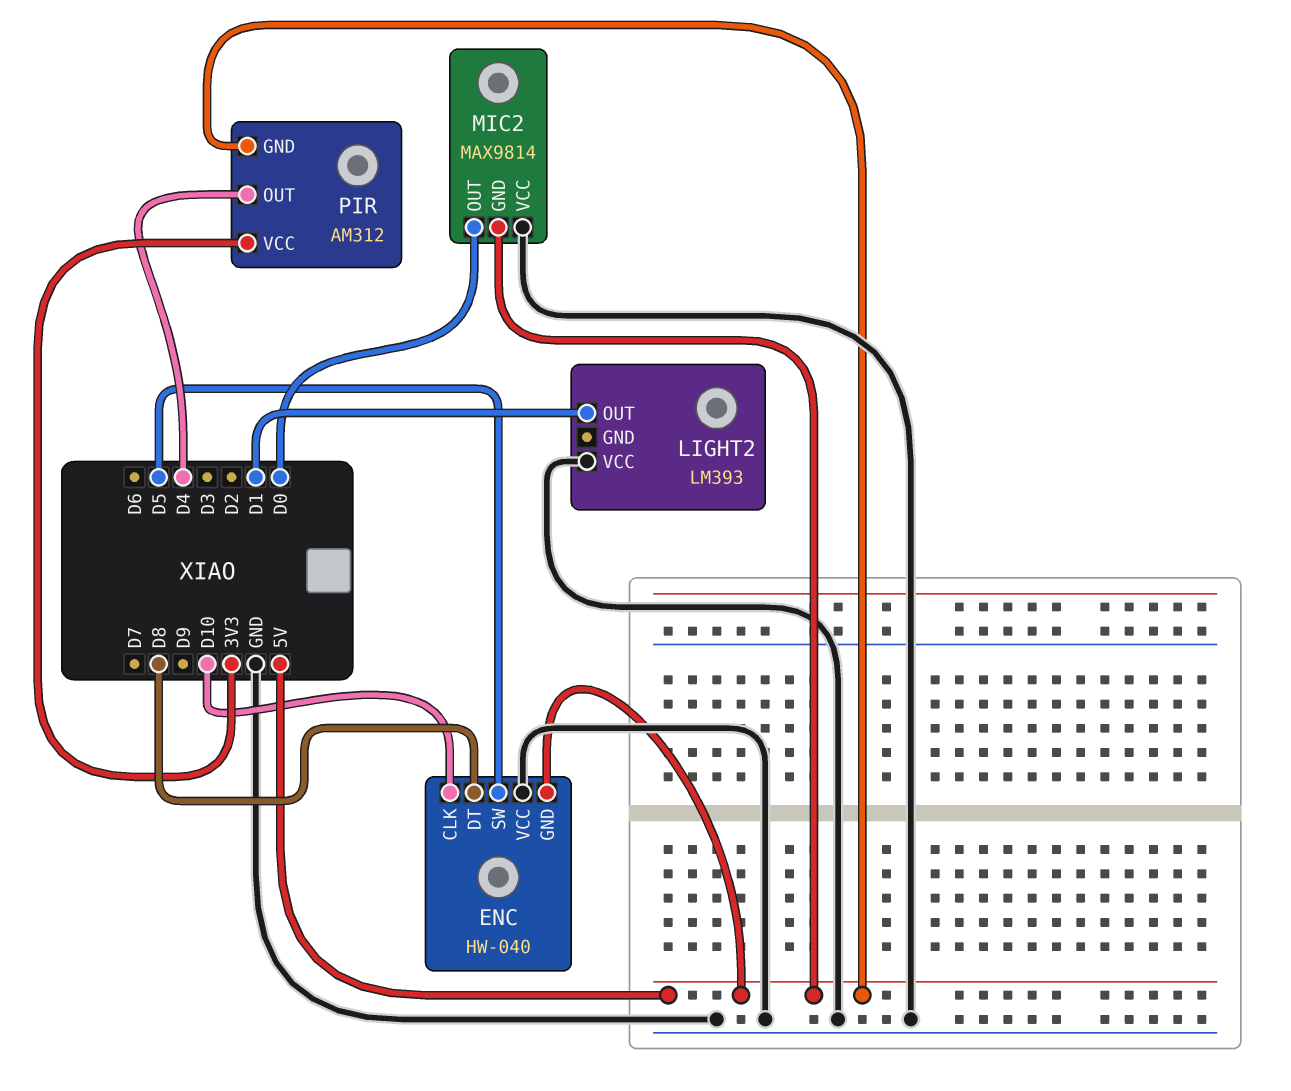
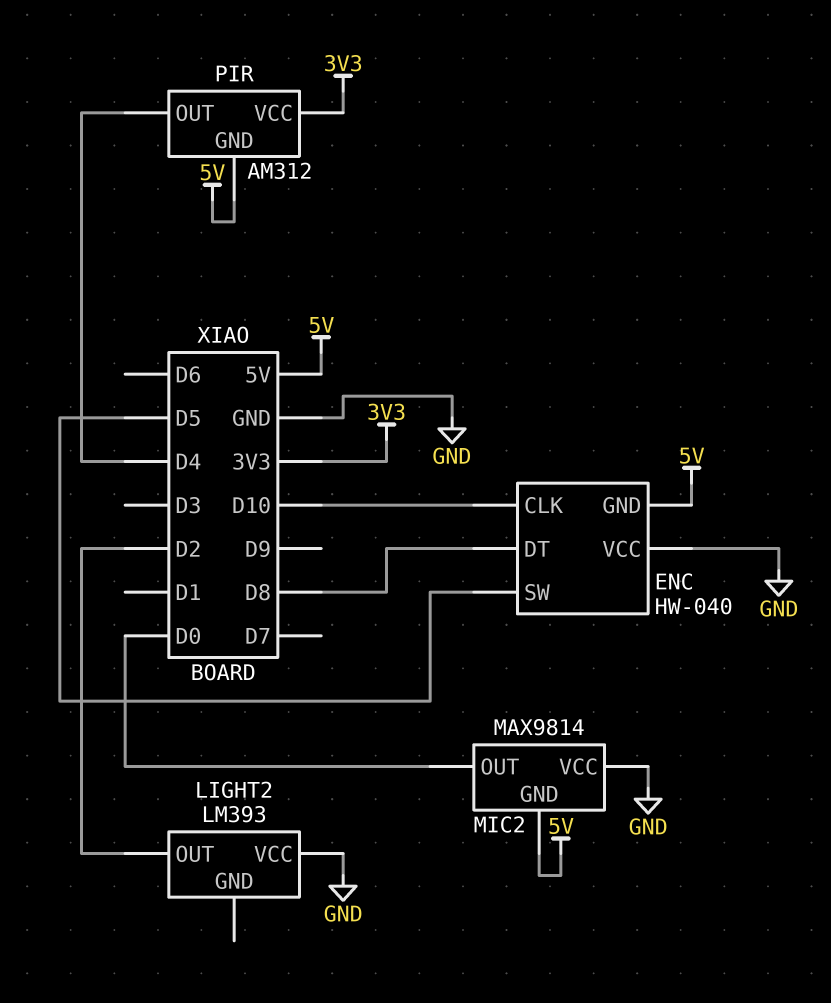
LIGHT2 pin OUT: D1 -> D2

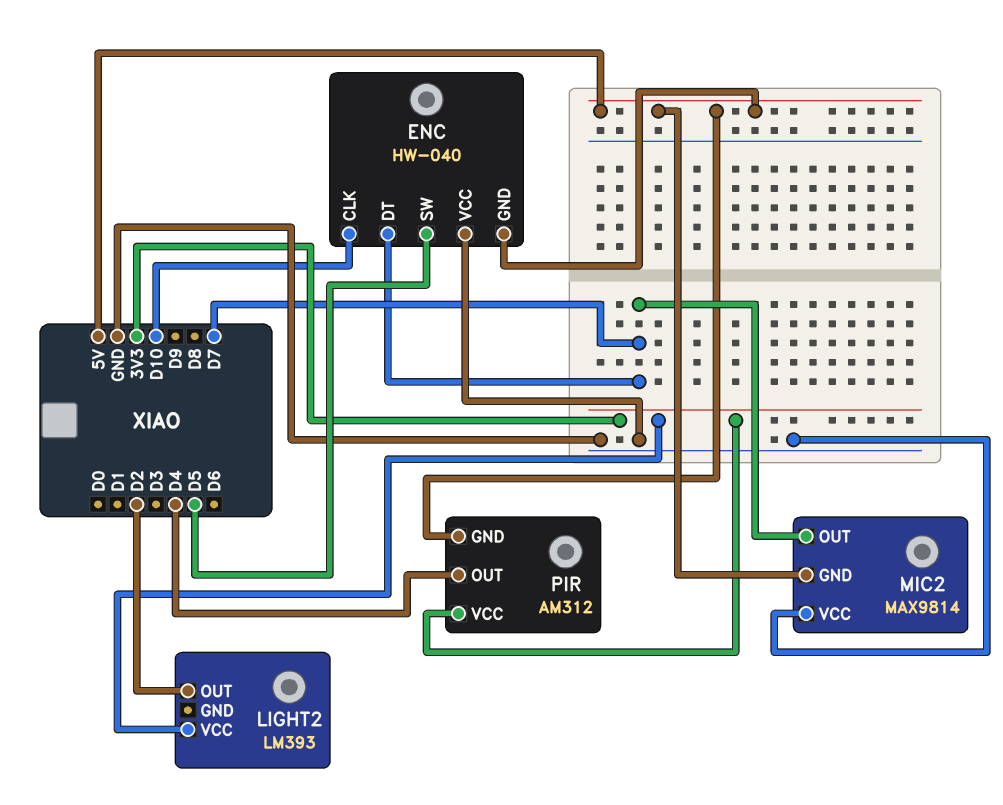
ENC pin DT: D8 -> D7
LIGHT2 pin VCC: GND -> 3V3
MIC2 pin OUT: D0 -> D7

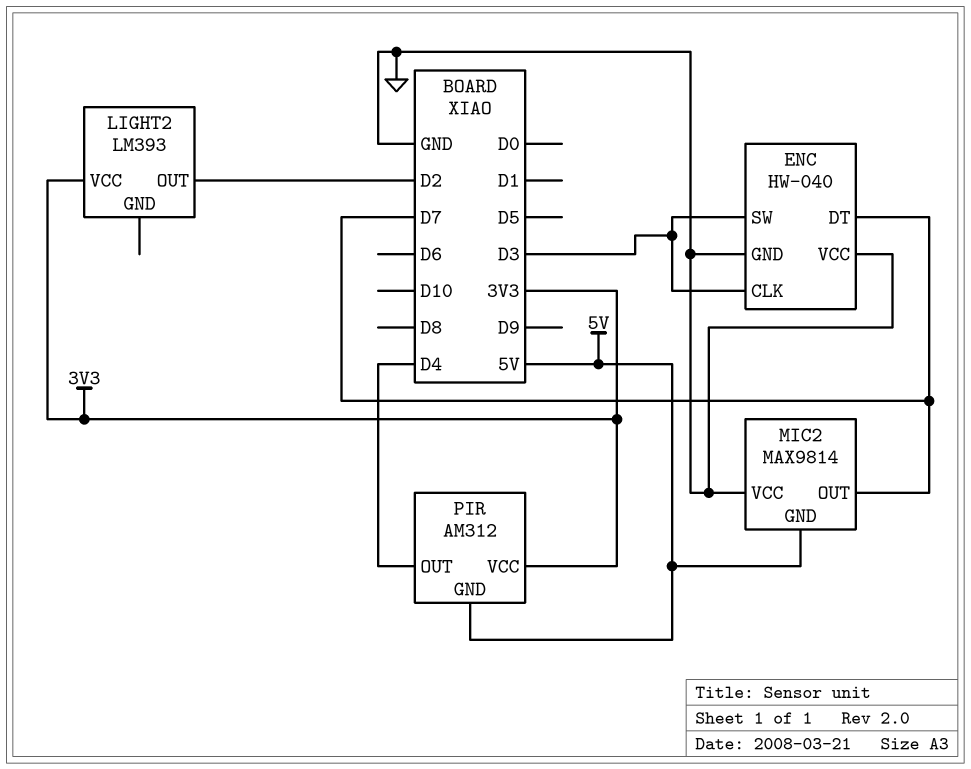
ENC pin CLK: D10 -> D3
ENC pin GND: 5V -> GND
ENC pin SW: D5 -> D3

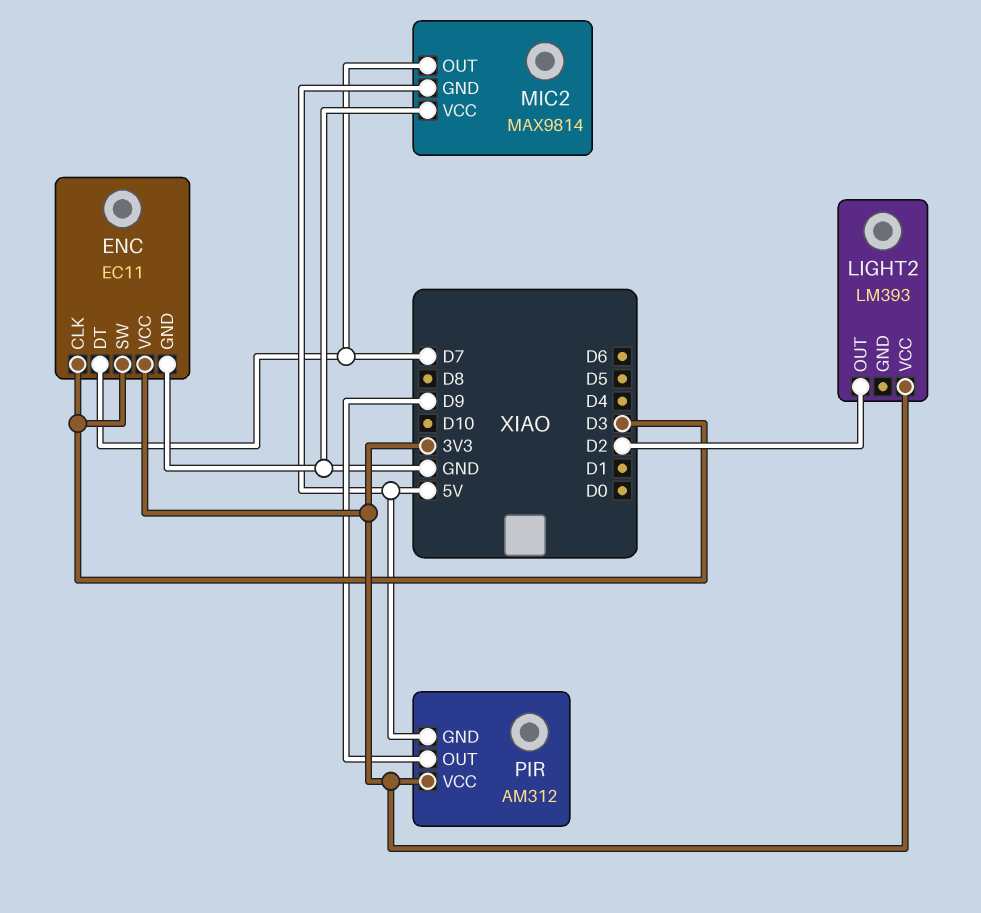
ENC: HW-040 -> EC11
ENC pin VCC: GND -> 3V3
PIR pin OUT: D4 -> D9

